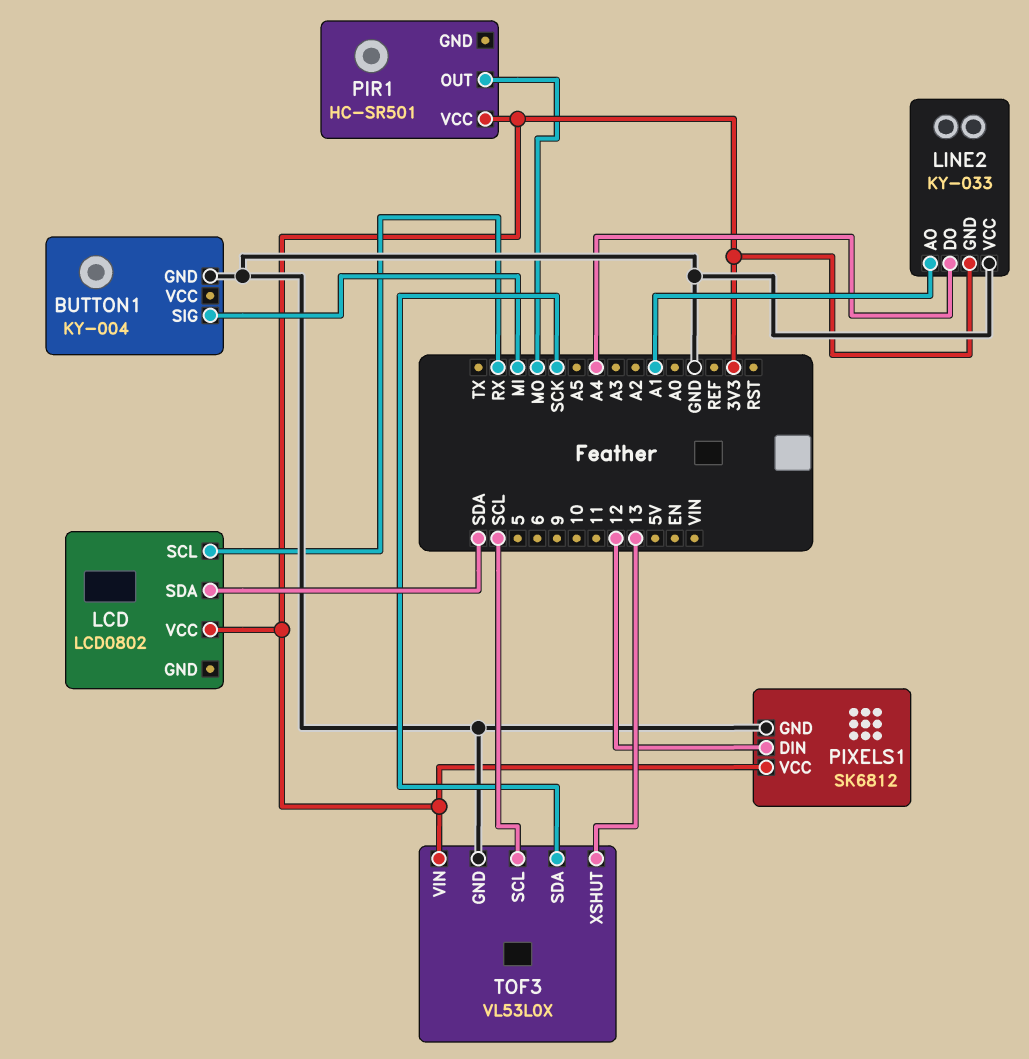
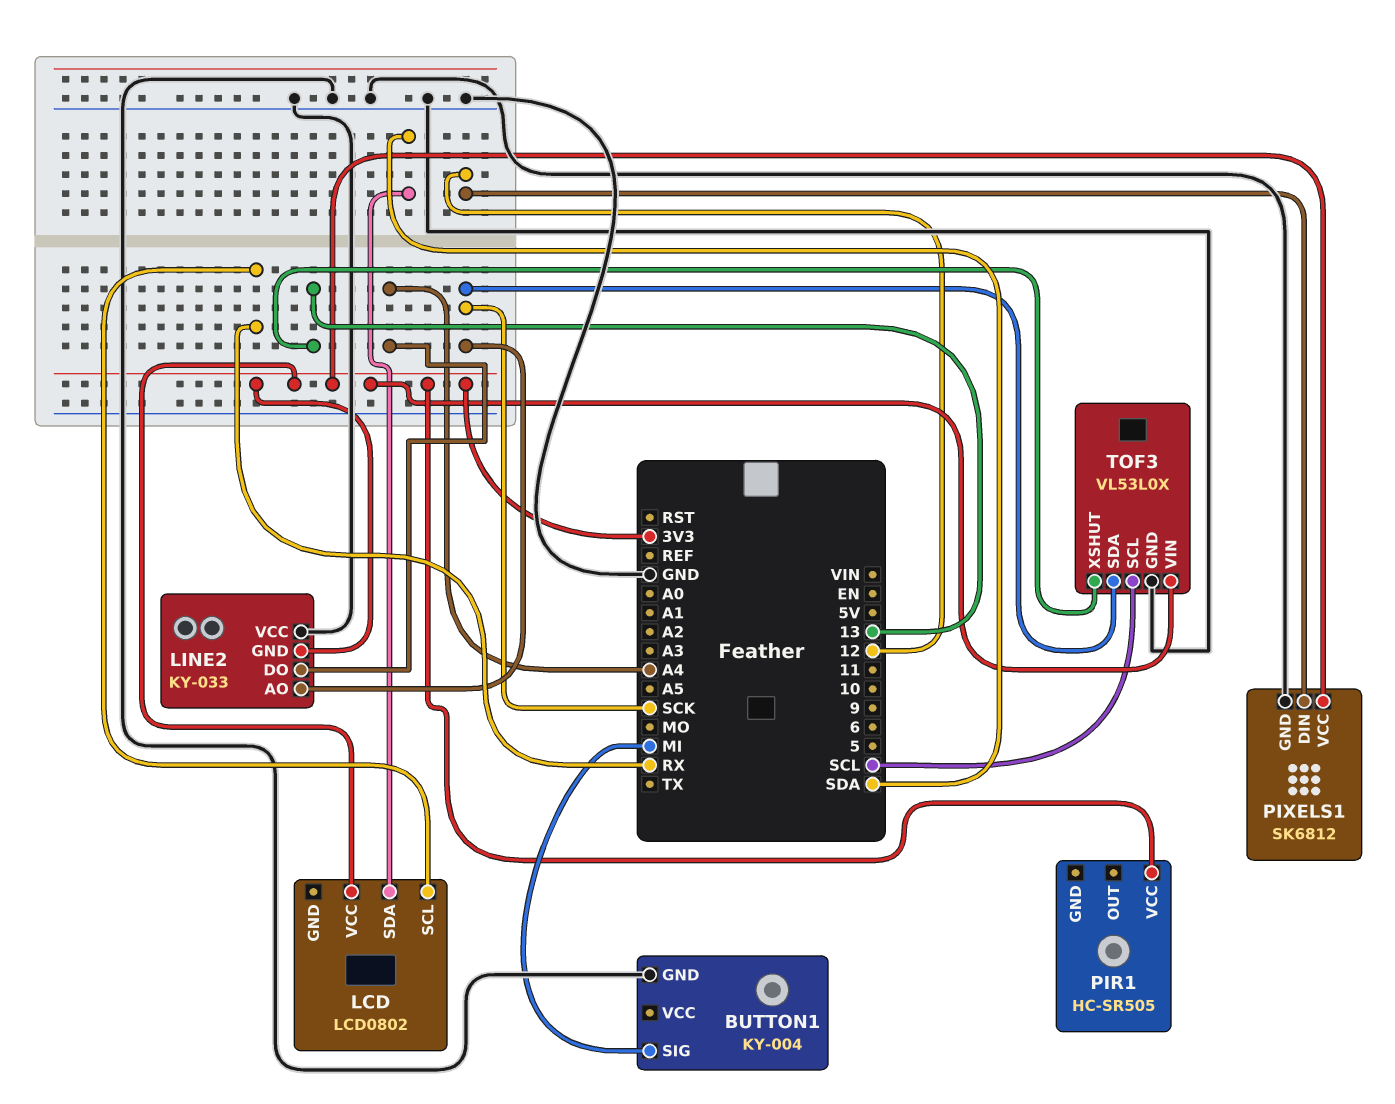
LINE2 pin AO: A1 -> SCK
PIR1: HC-SR501 -> HC-SR505
PIR1 pin OUT: MO -> none

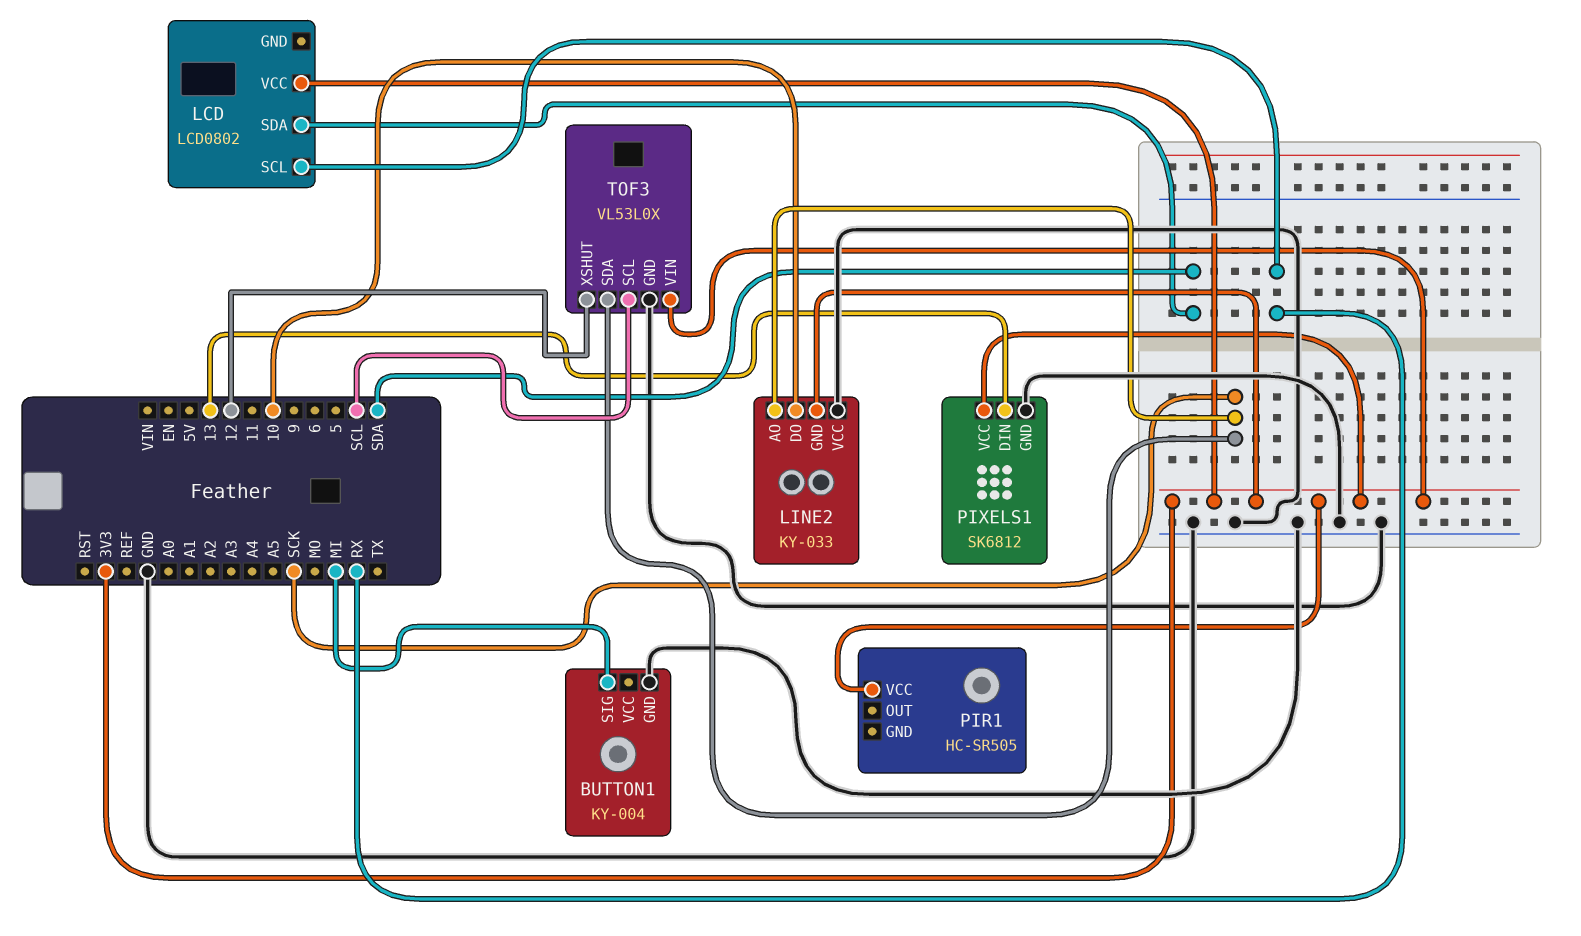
LINE2 pin DO: A4 -> 10
PIXELS1 pin DIN: 12 -> 13
TOF3 pin XSHUT: 13 -> 12

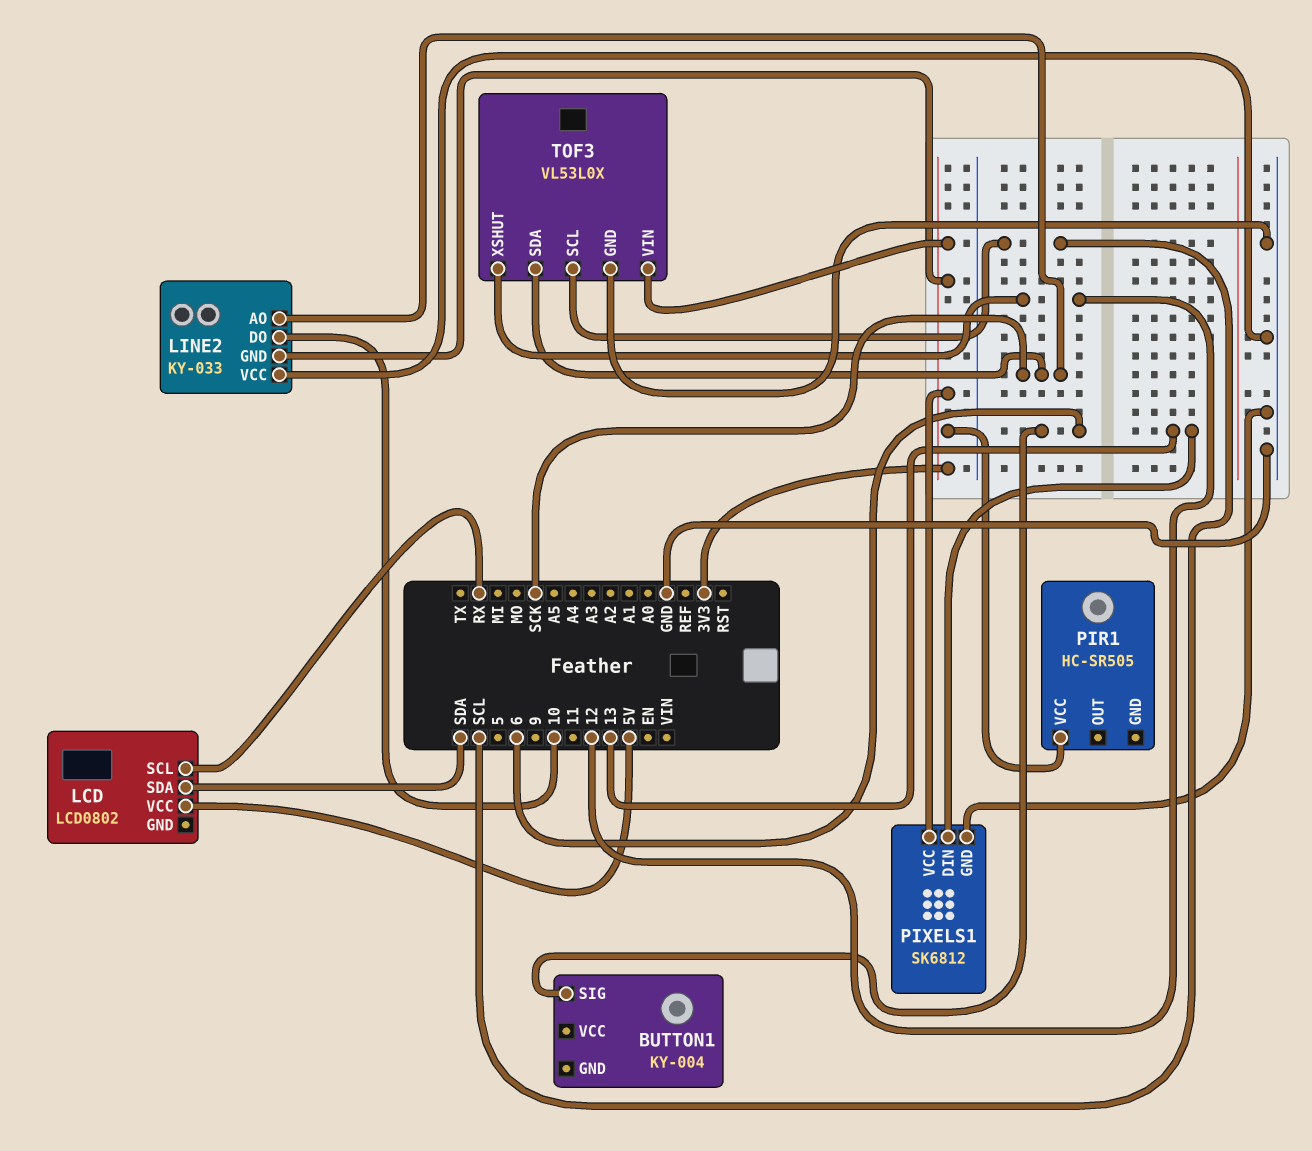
BUTTON1 pin GND: GND -> none
BUTTON1 pin SIG: MI -> 6
LCD pin VCC: 3V3 -> 5V

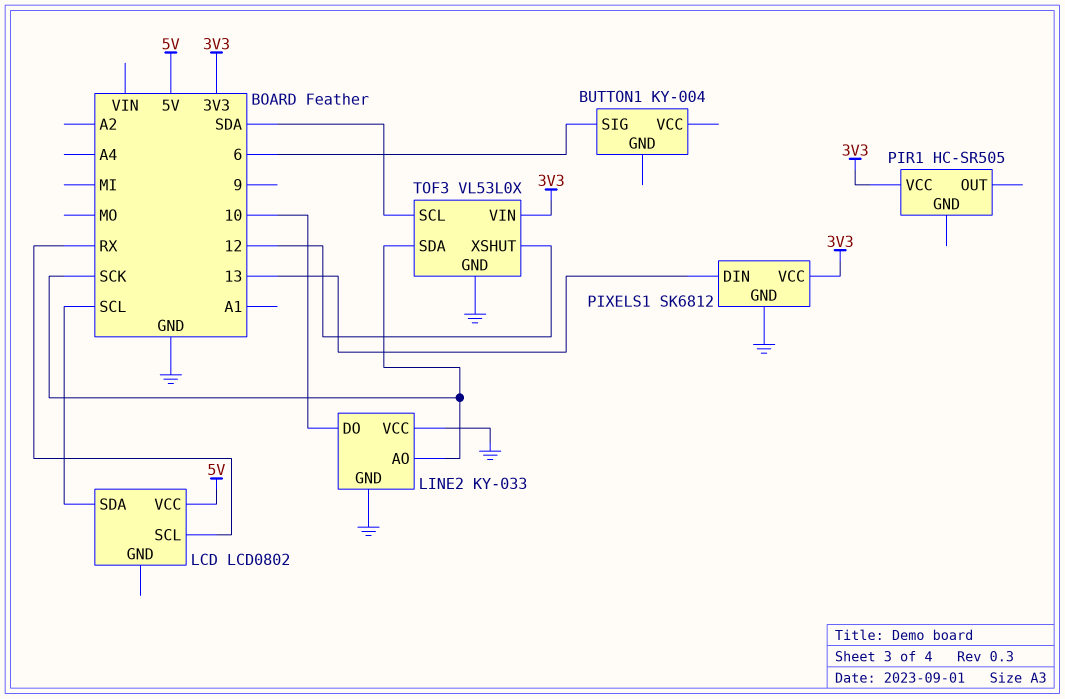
LCD pin SDA: SDA -> SCL
LINE2 pin GND: 3V3 -> GND
TOF3 pin SCL: SCL -> SDA

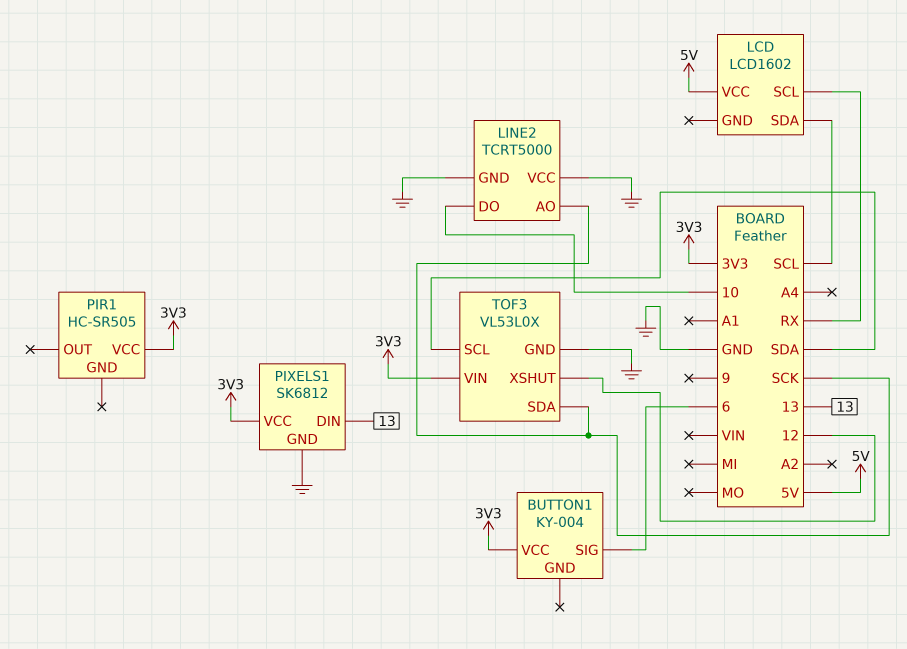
BUTTON1 pin VCC: none -> 3V3
LCD: LCD0802 -> LCD1602
LINE2: KY-033 -> TCRT5000

